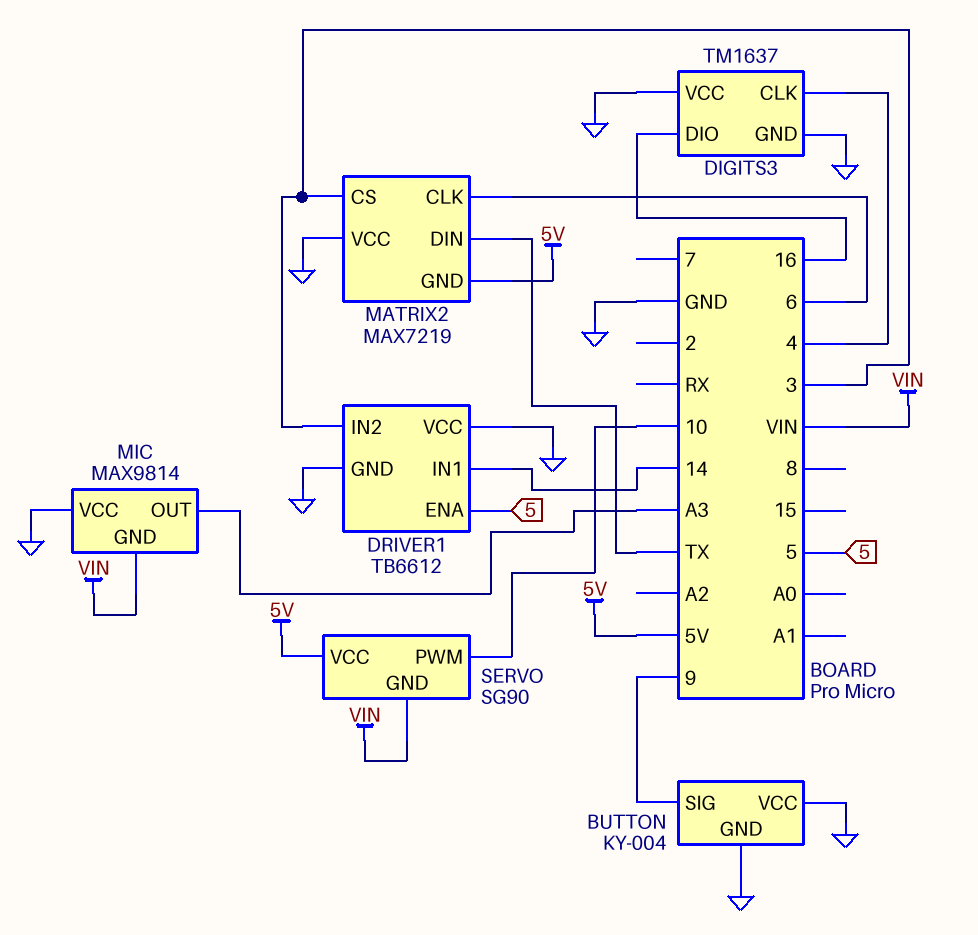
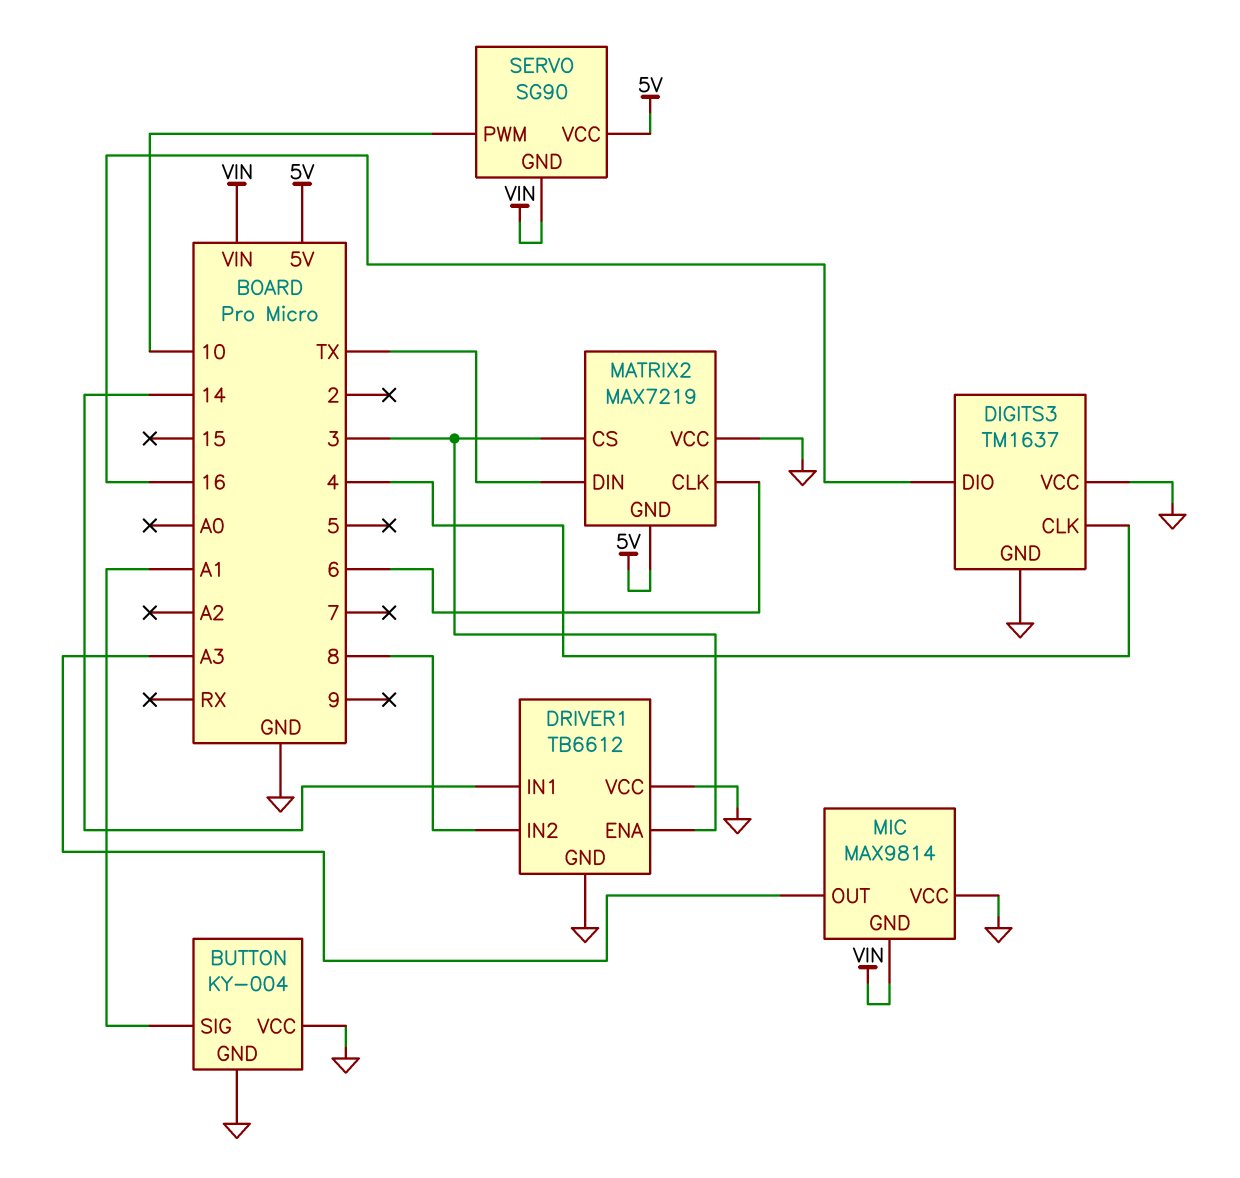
BUTTON pin SIG: 9 -> A1
DRIVER1 pin ENA: 5 -> 3
DRIVER1 pin IN2: 3 -> 8

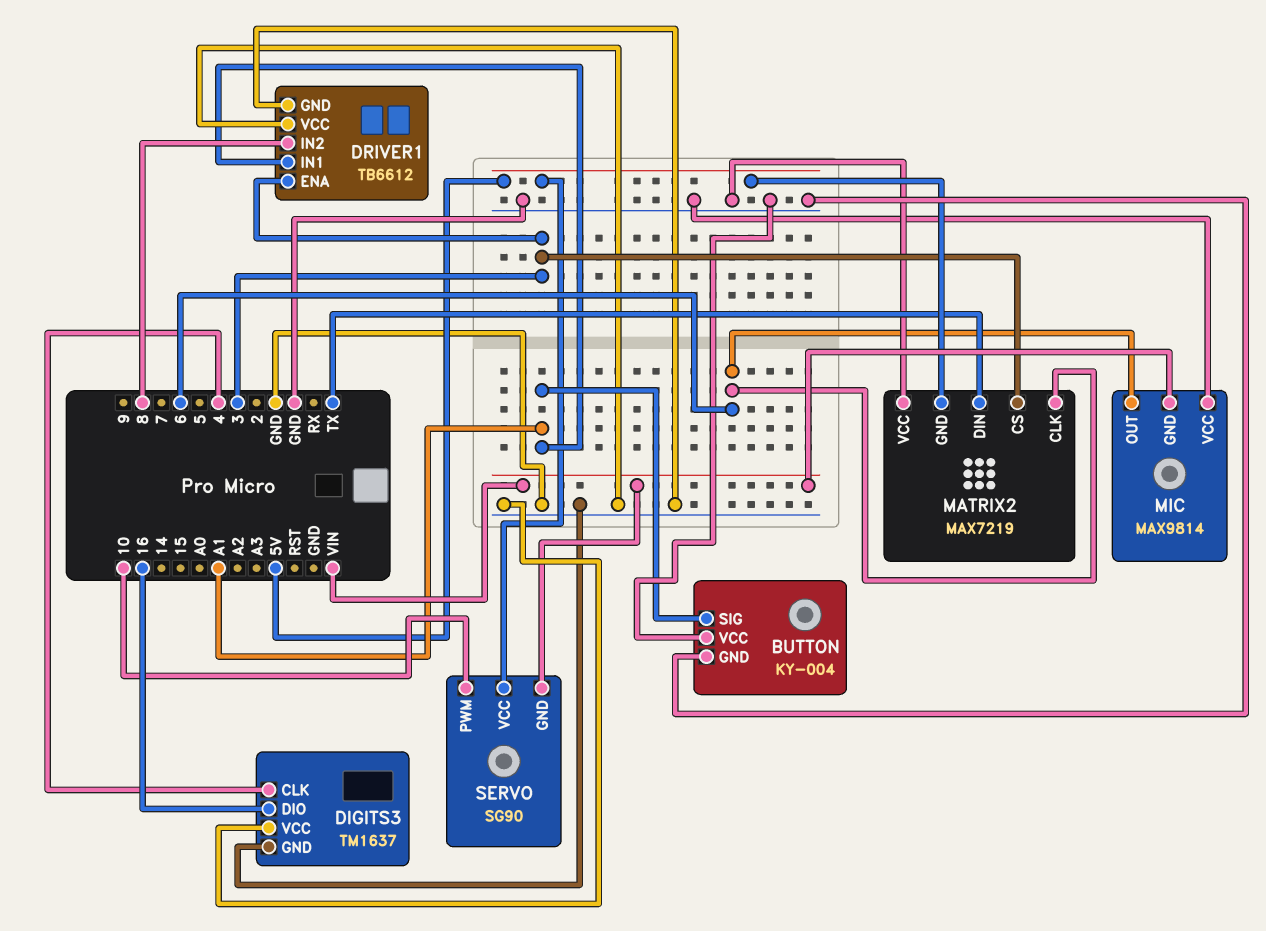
DRIVER1 pin IN1: 14 -> A1
MIC pin OUT: A3 -> 6

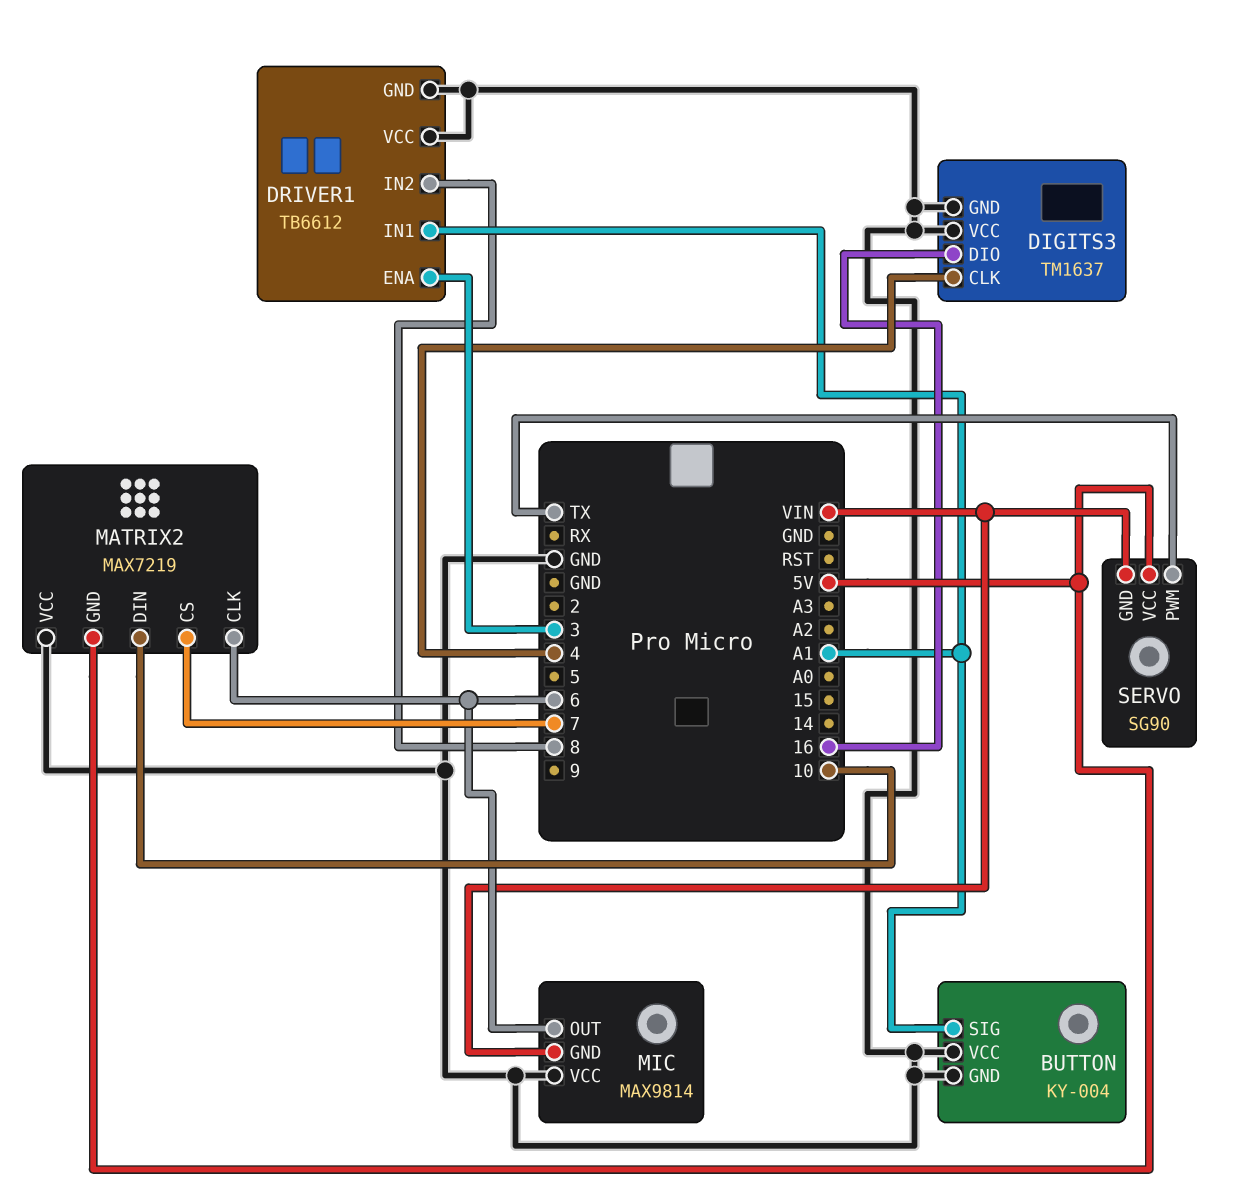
MATRIX2 pin CS: 3 -> 7
MATRIX2 pin DIN: TX -> 10
SERVO pin PWM: 10 -> TX

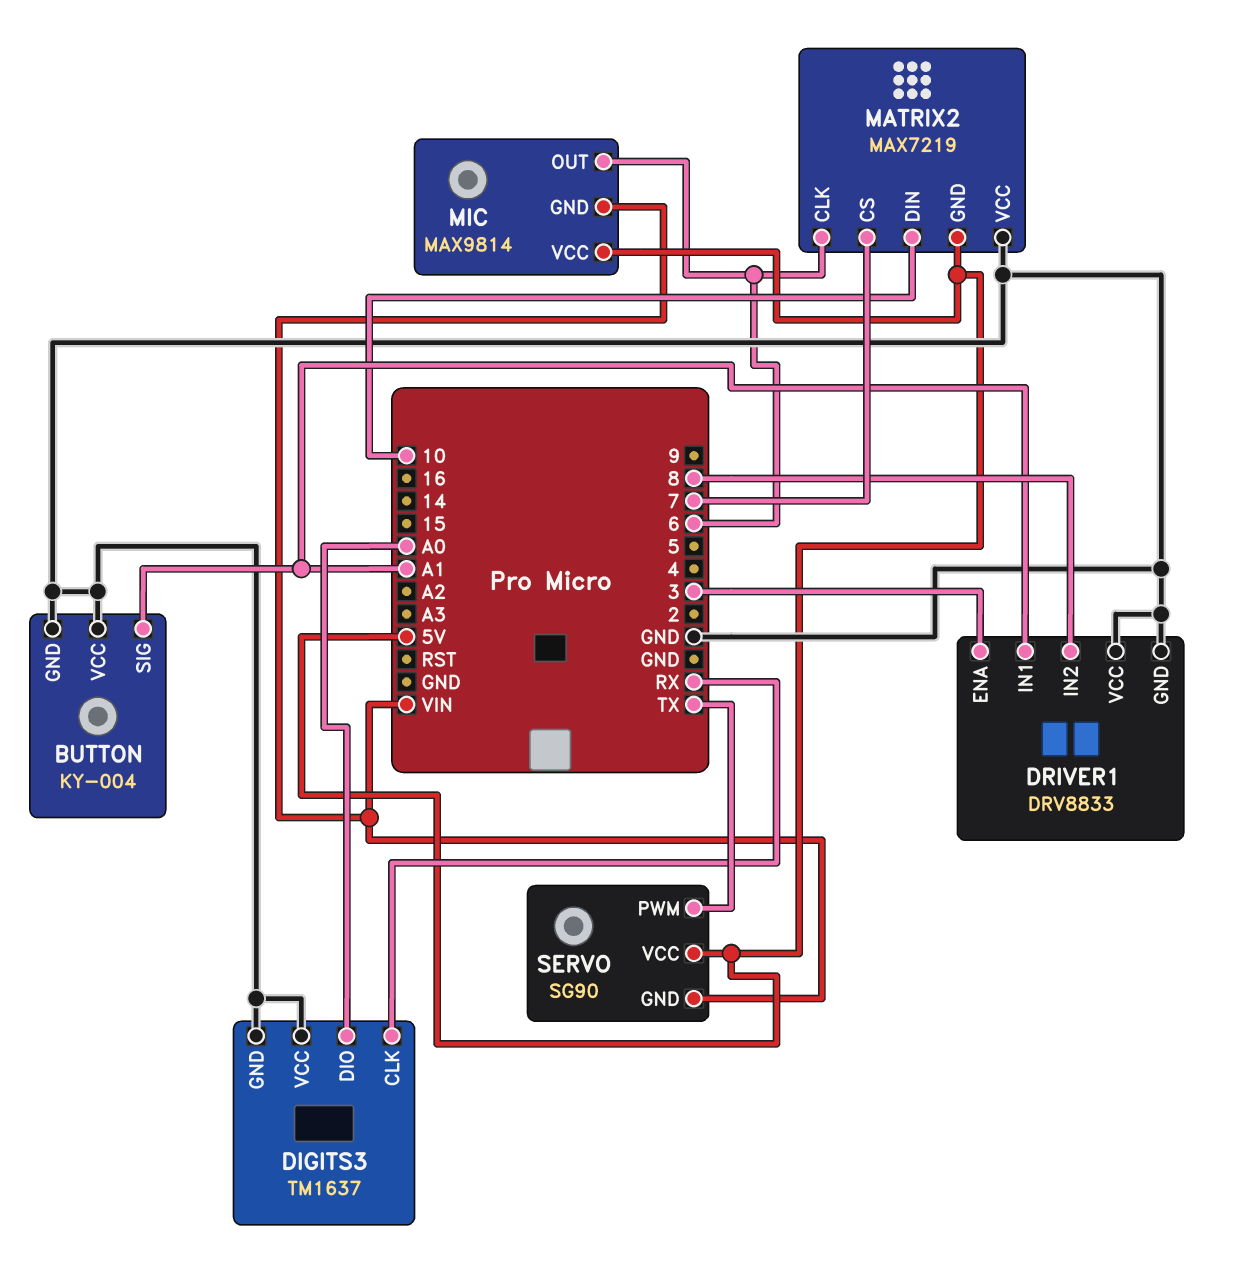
DIGITS3 pin CLK: 4 -> RX
DIGITS3 pin DIO: 16 -> A0
DRIVER1: TB6612 -> DRV8833
MIC pin VCC: GND -> 5V

